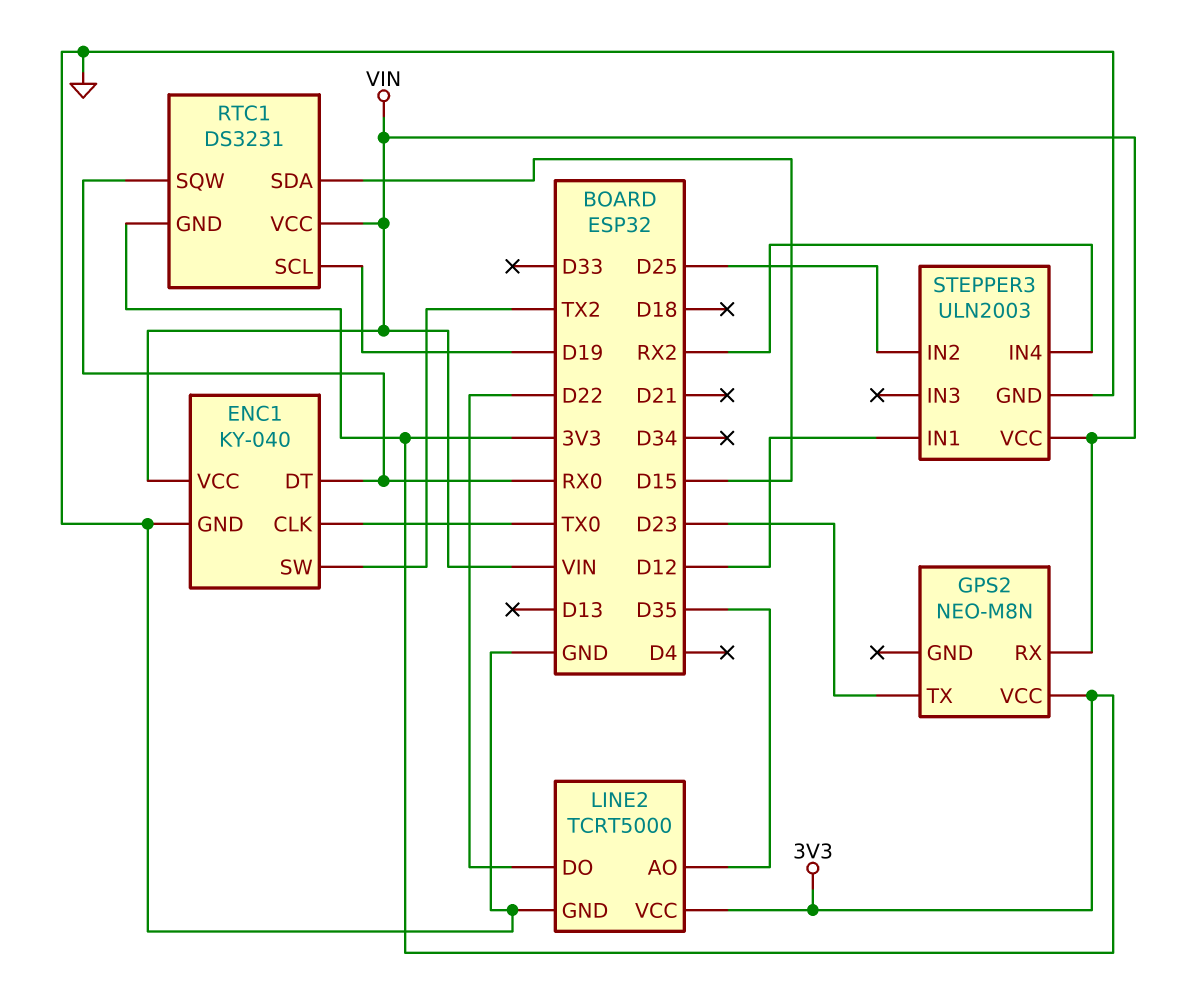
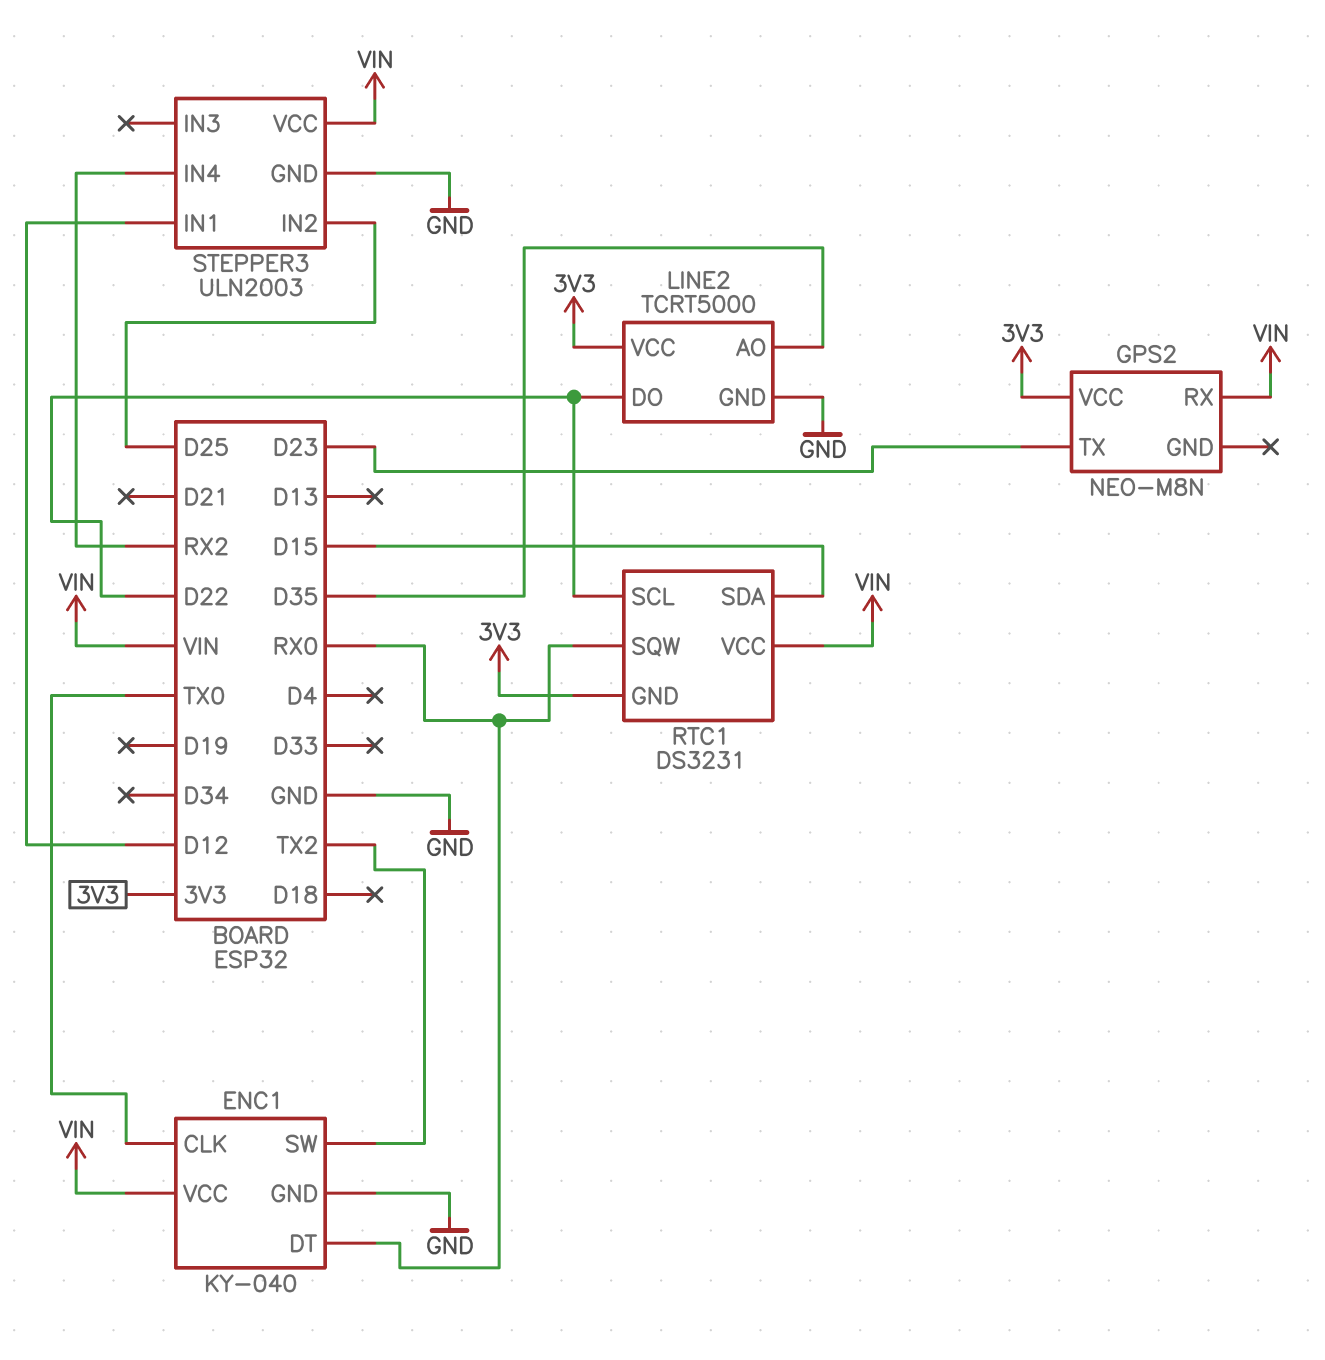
RTC1 pin SCL: D19 -> D22

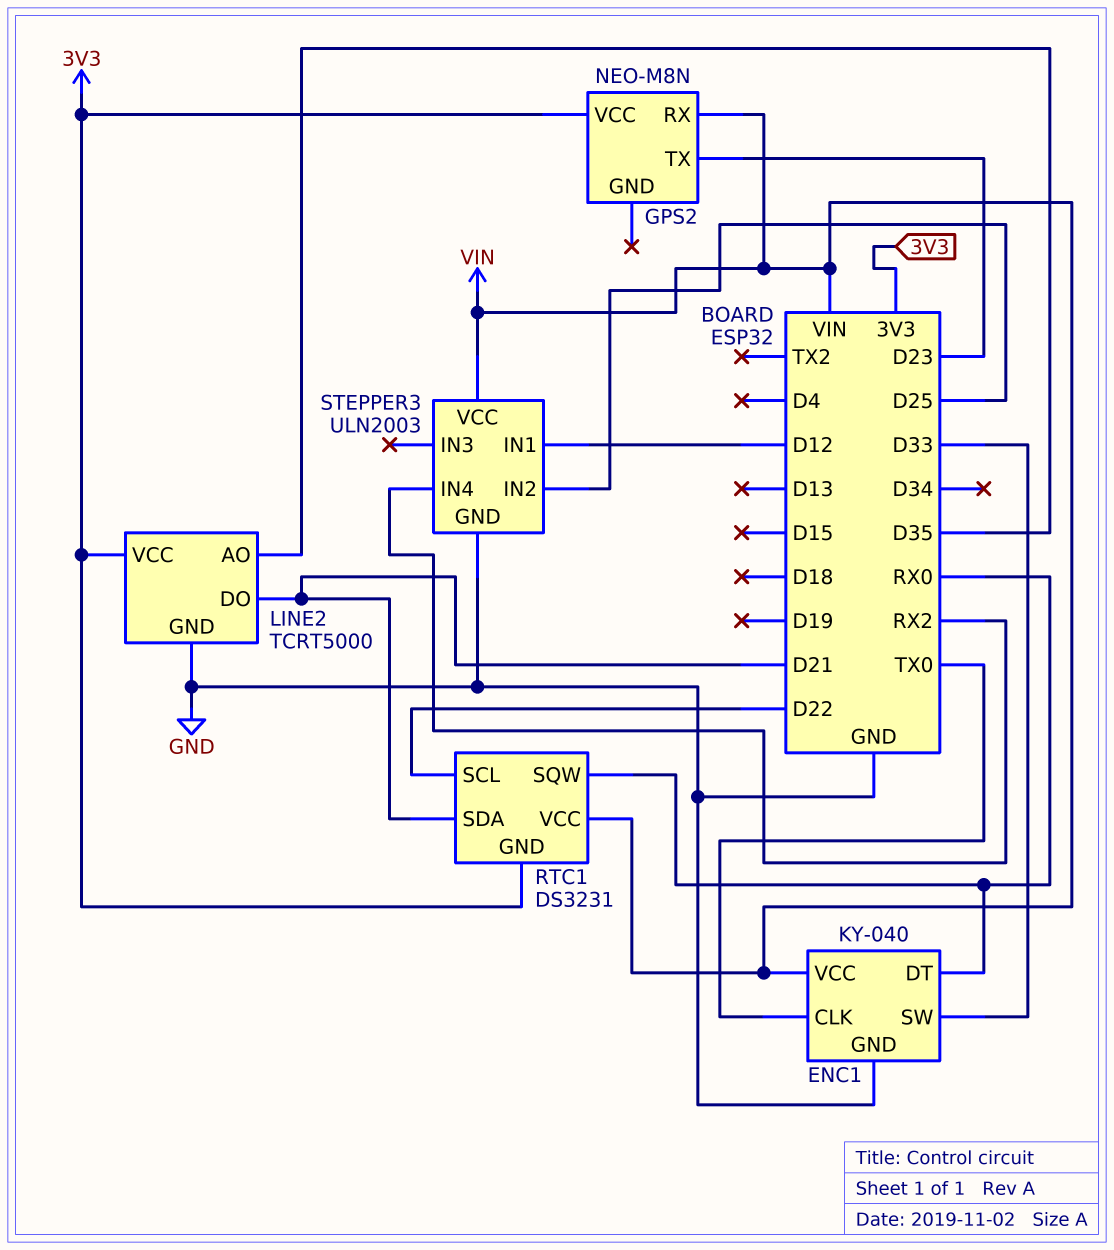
ENC1 pin SW: TX2 -> D33
LINE2 pin DO: D22 -> D21
RTC1 pin SDA: D15 -> D21

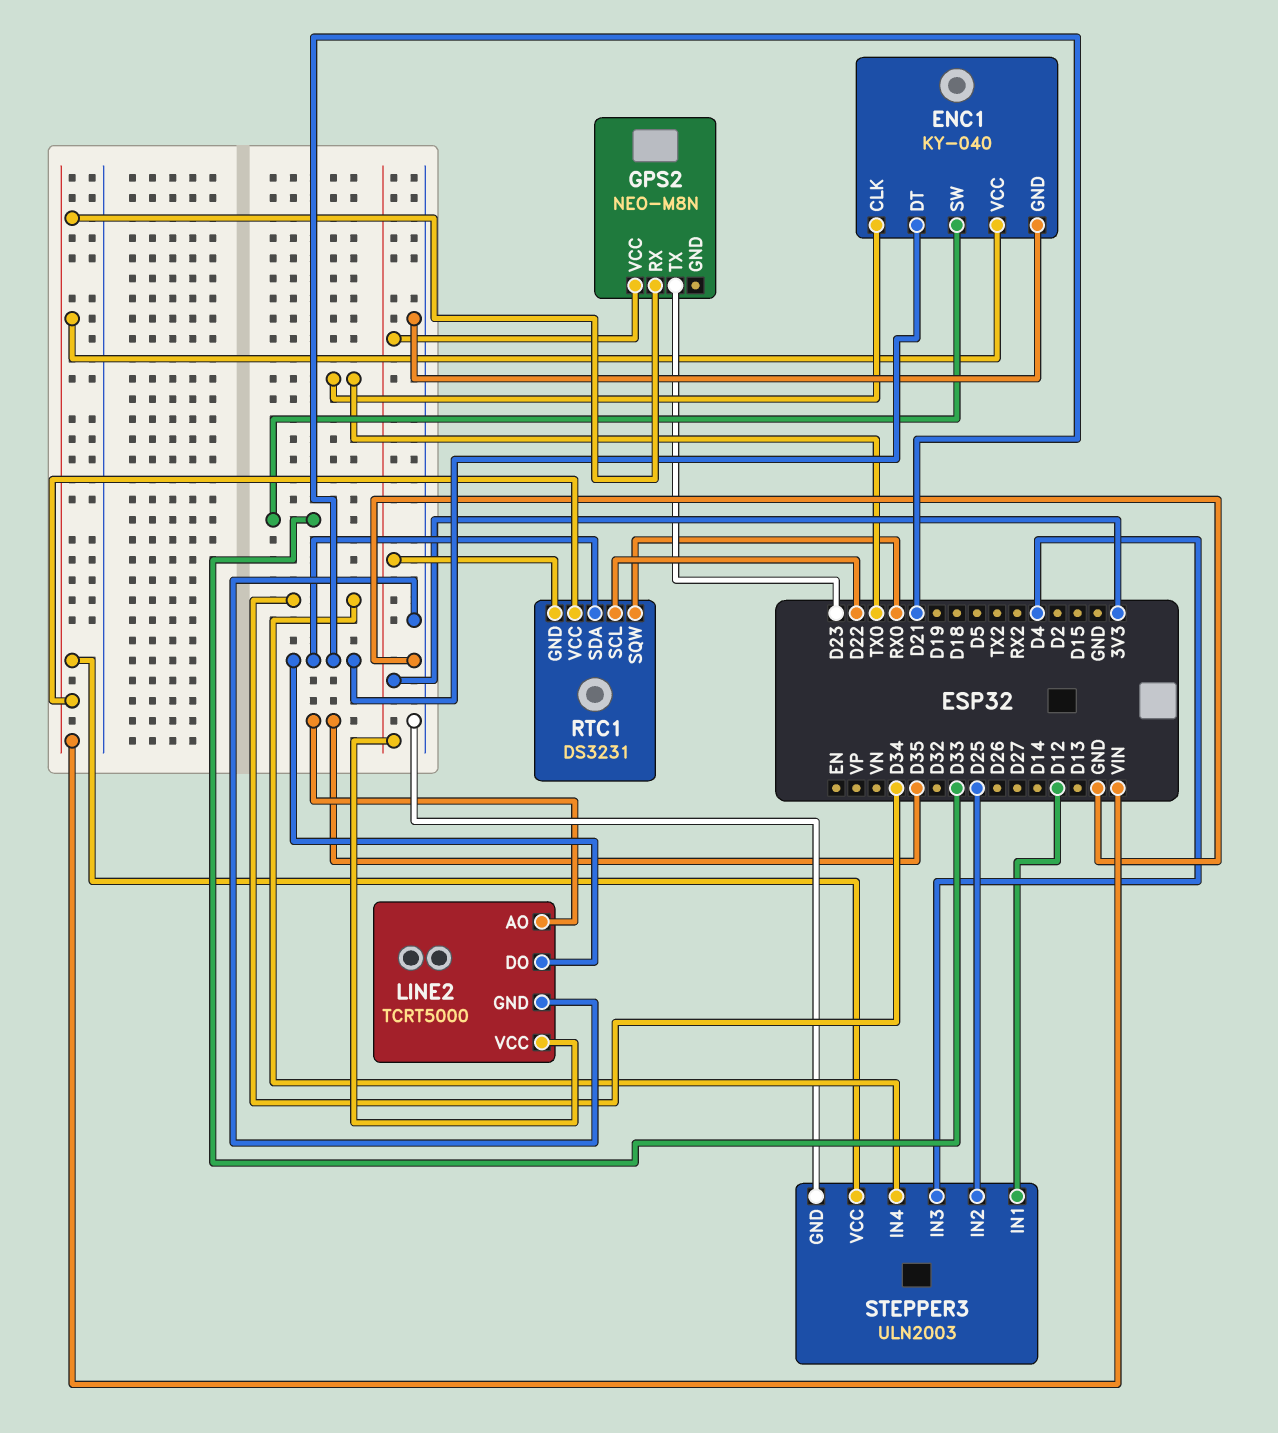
ENC1 pin DT: RX0 -> D21
STEPPER3 pin IN3: none -> D4
STEPPER3 pin IN4: RX2 -> D34

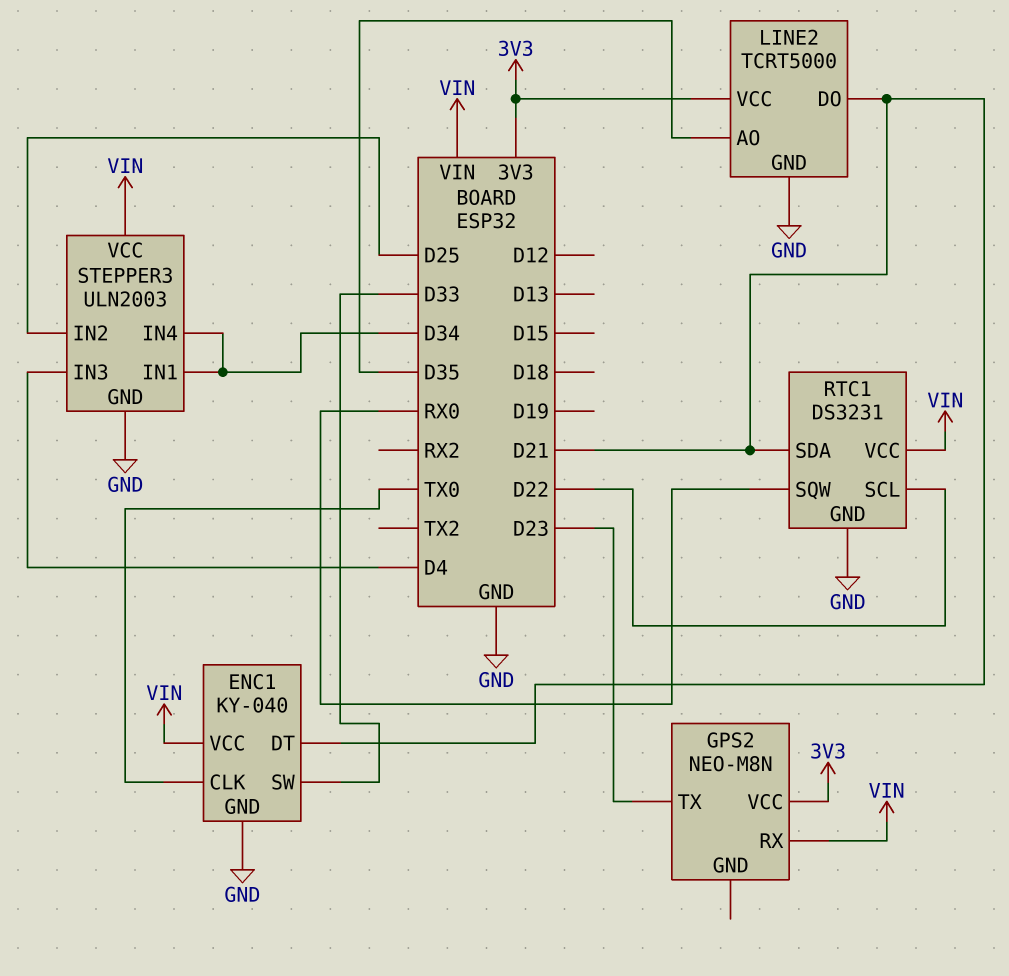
RTC1 pin GND: 3V3 -> GND
STEPPER3 pin IN1: D12 -> D34

